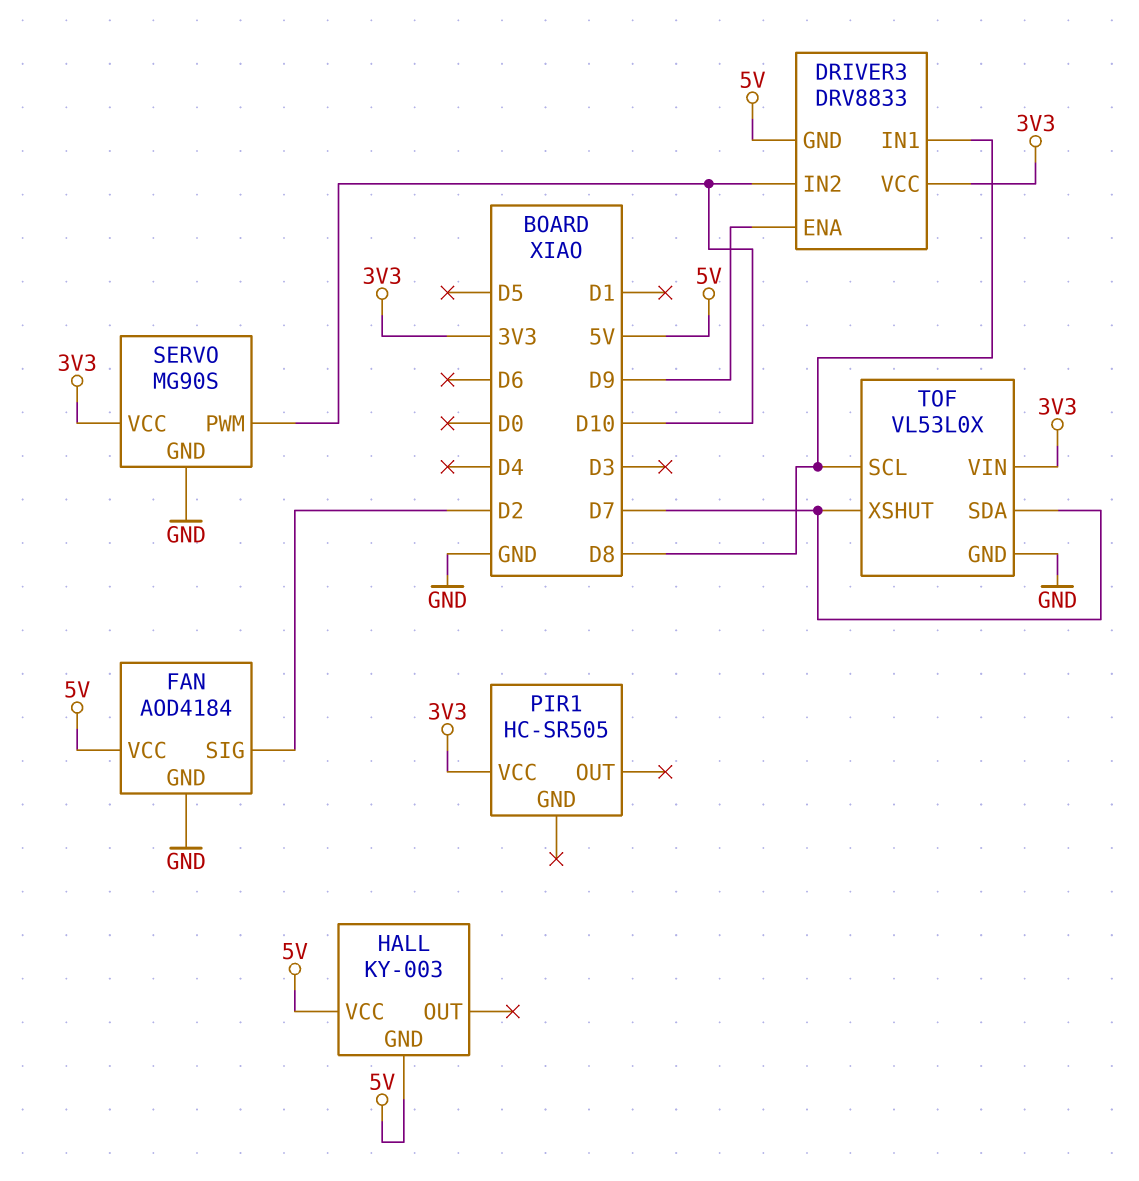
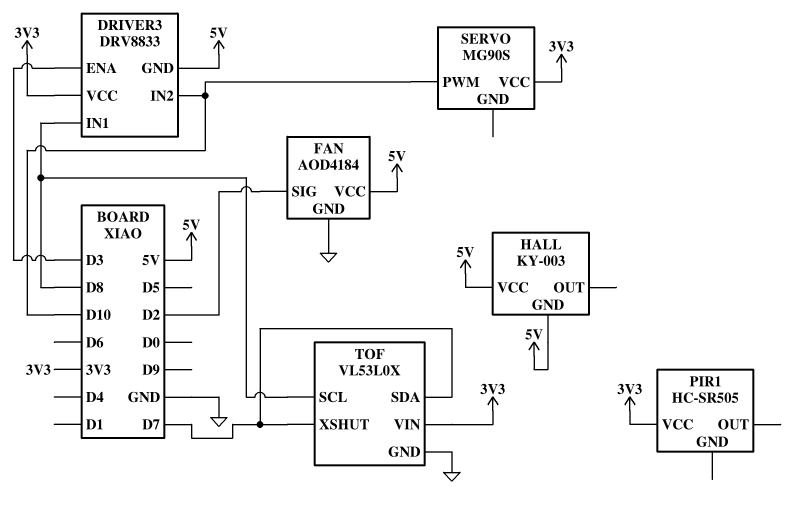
DRIVER3 pin ENA: D9 -> D3
SERVO pin GND: GND -> none

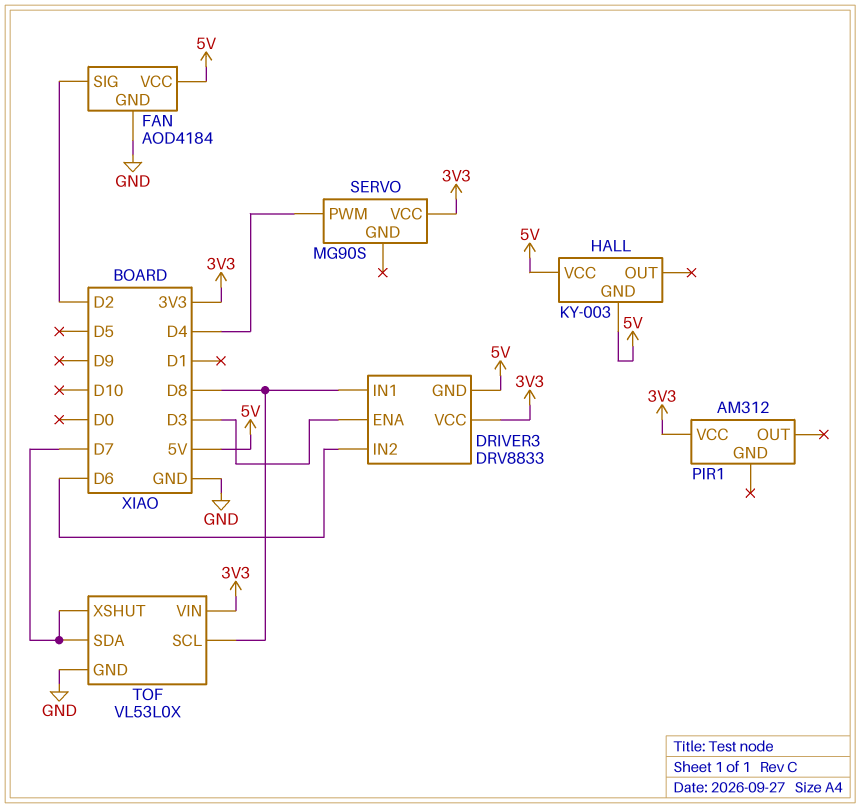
DRIVER3 pin IN2: D10 -> D6
PIR1: HC-SR505 -> AM312
SERVO pin PWM: D10 -> D4

